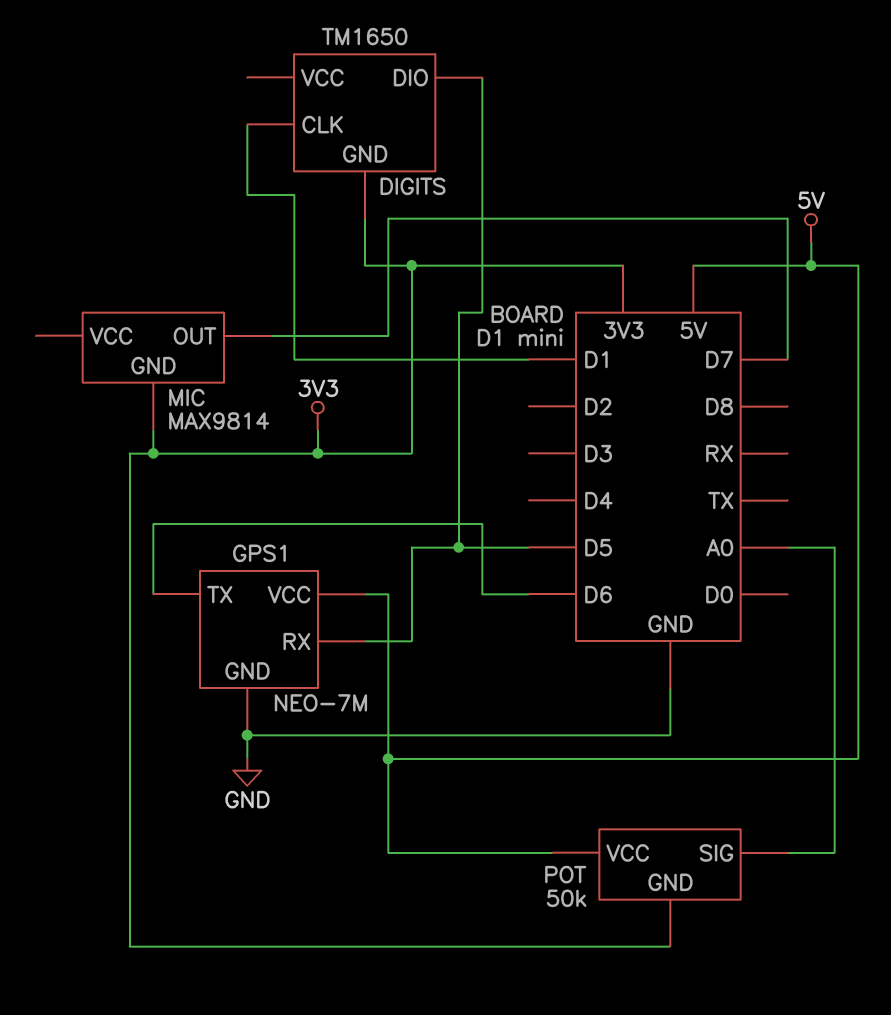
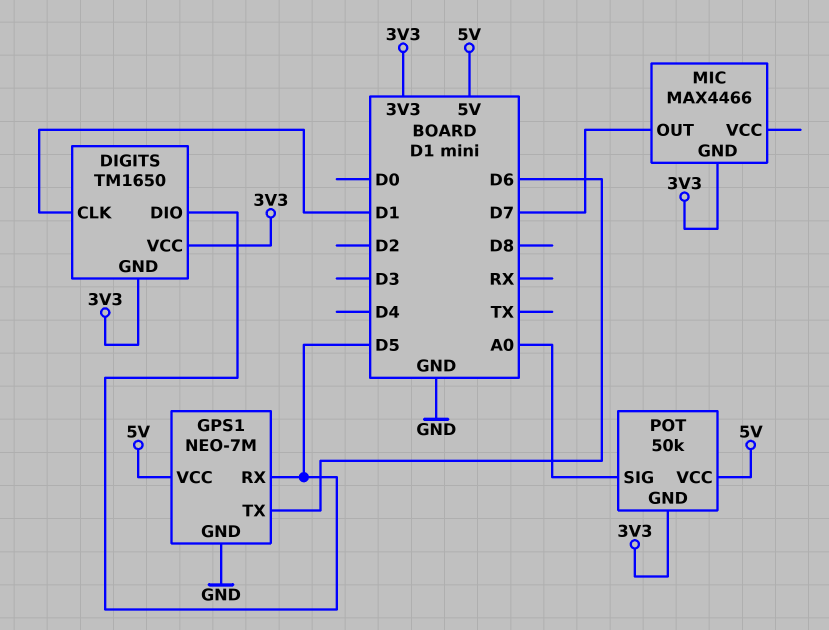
DIGITS pin VCC: none -> 3V3
MIC: MAX9814 -> MAX4466

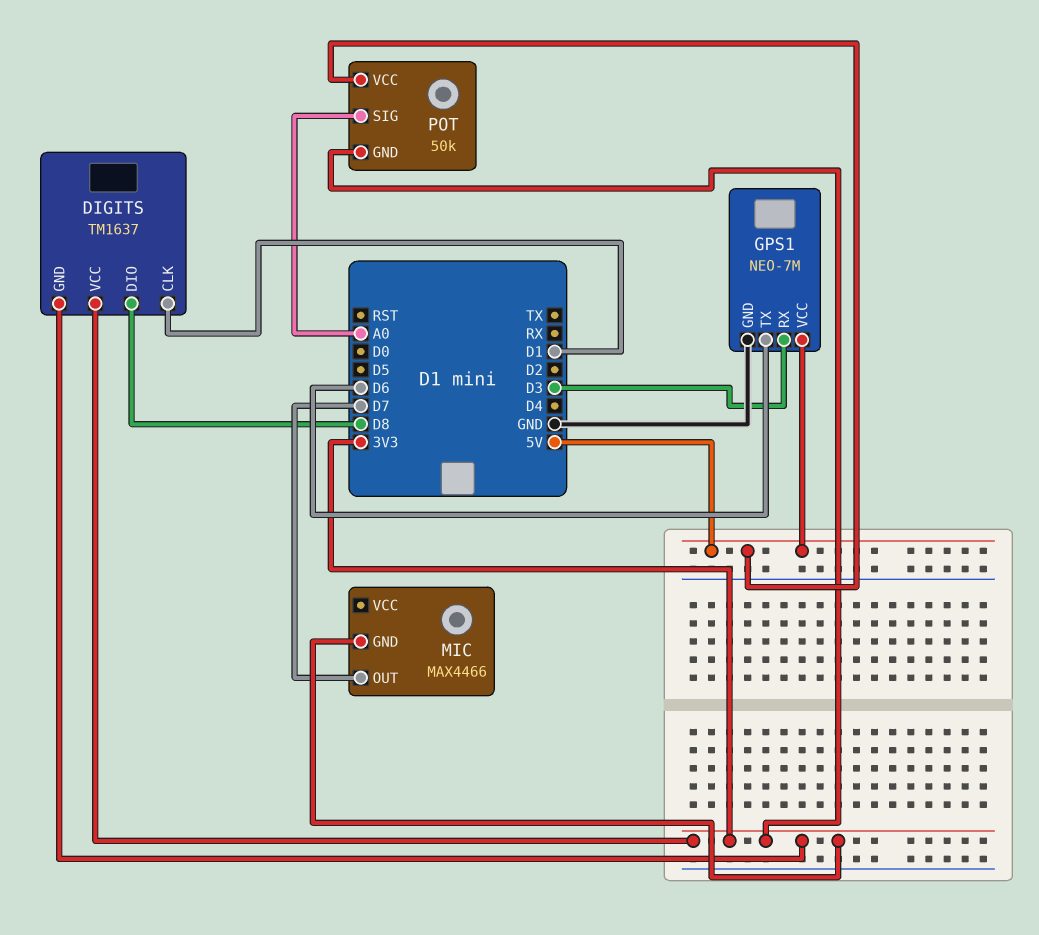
DIGITS: TM1650 -> TM1637
DIGITS pin DIO: D5 -> D8
GPS1 pin RX: D5 -> D3

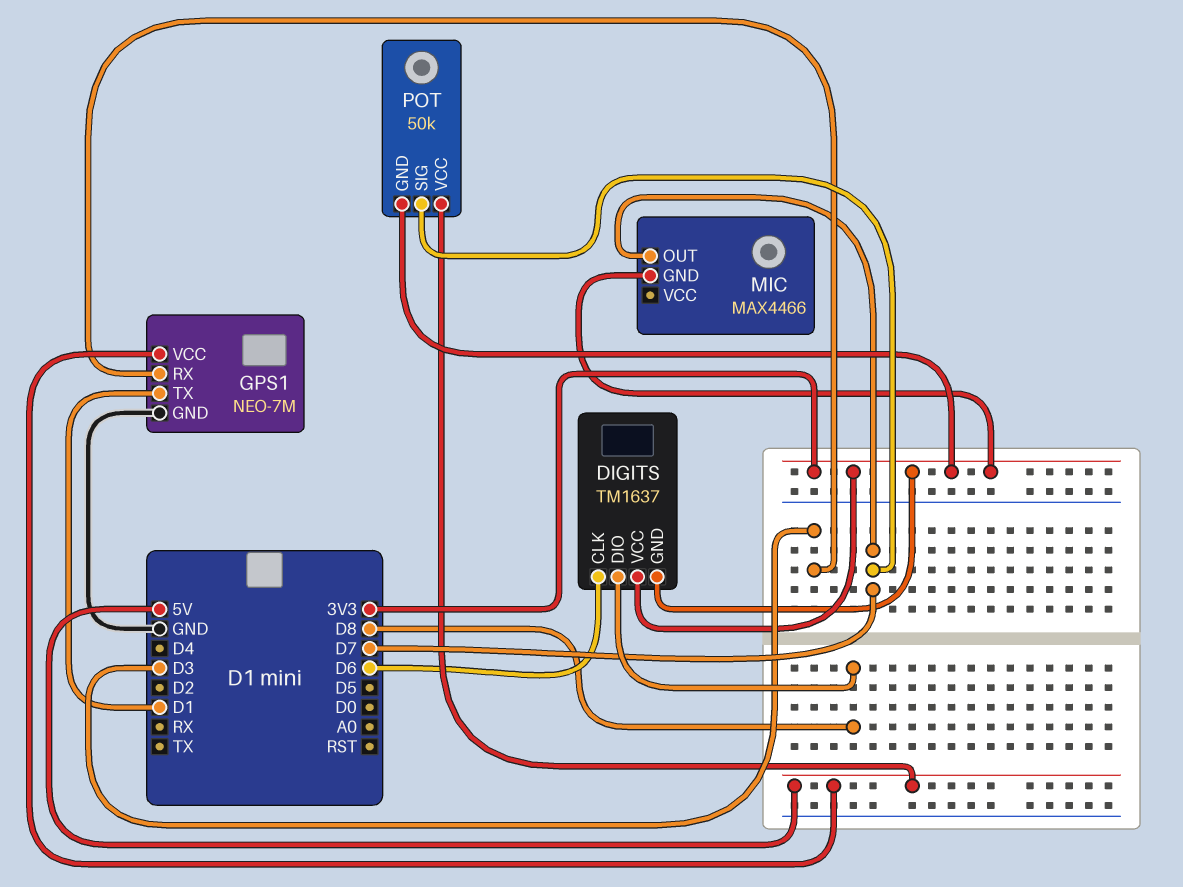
DIGITS pin CLK: D1 -> D6
GPS1 pin TX: D6 -> D1
POT pin SIG: A0 -> D7

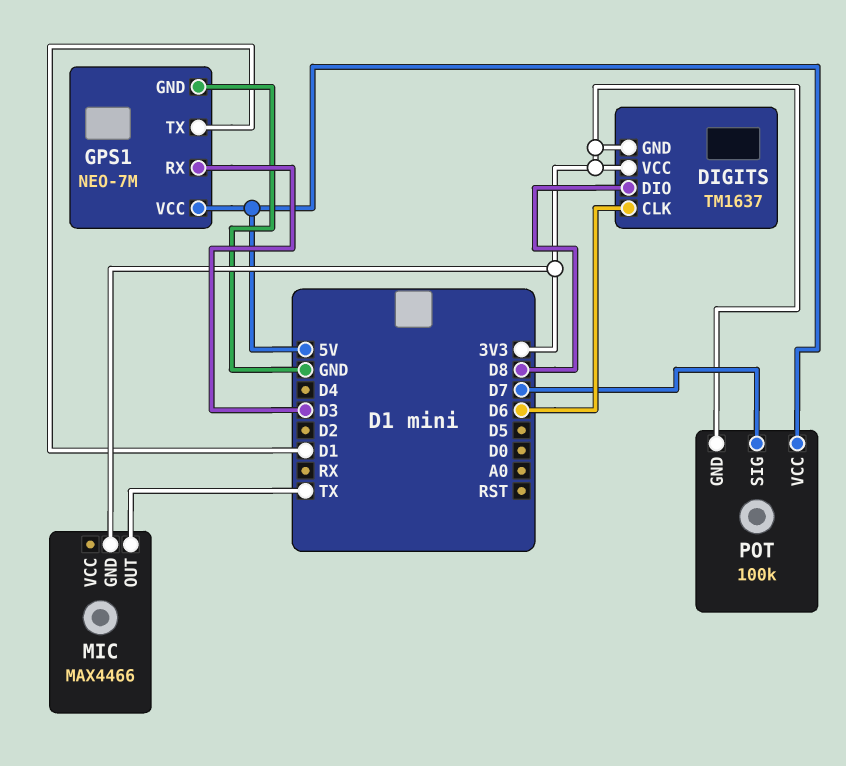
MIC pin OUT: D7 -> TX
POT: 50k -> 100k

